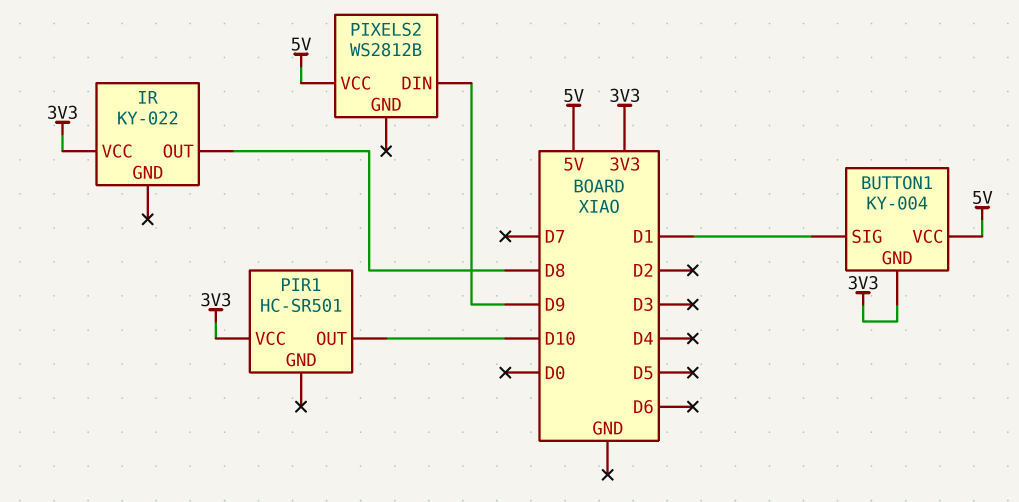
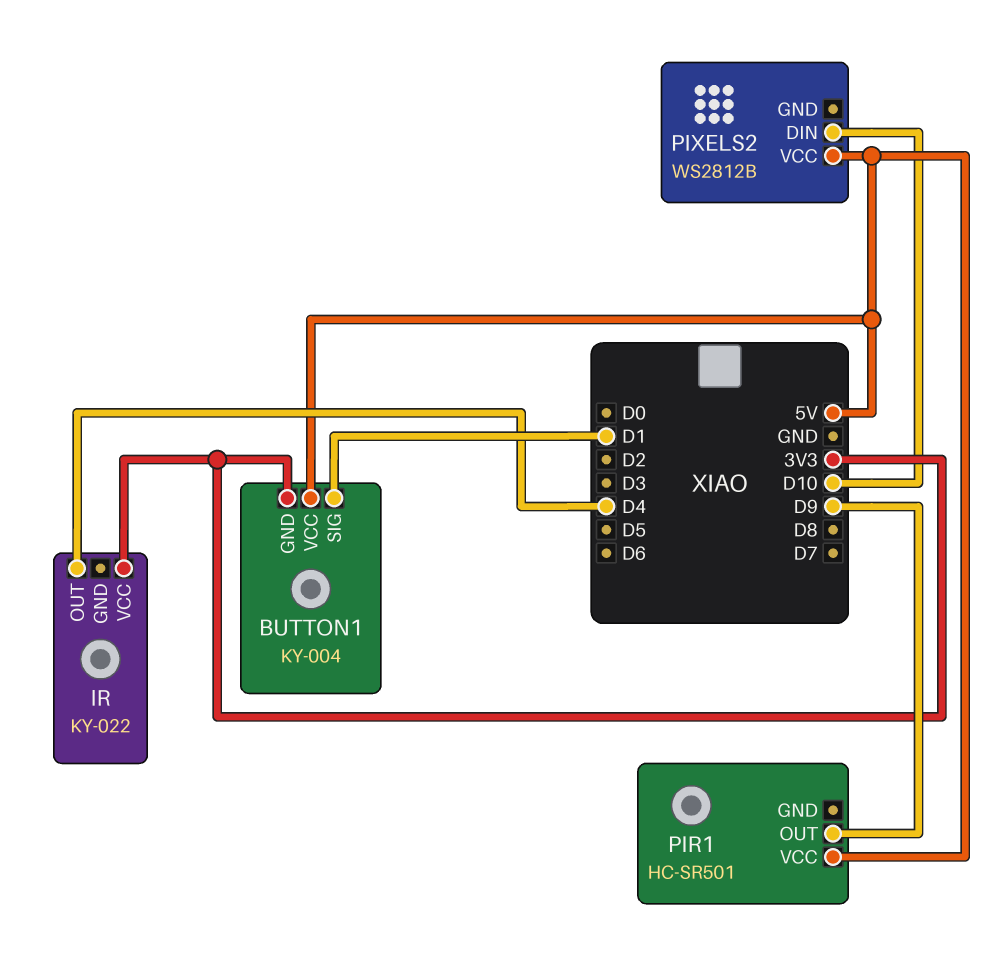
IR pin OUT: D8 -> D4
PIR1 pin OUT: D10 -> D9
PIR1 pin VCC: 3V3 -> 5V
PIXELS2 pin DIN: D9 -> D10

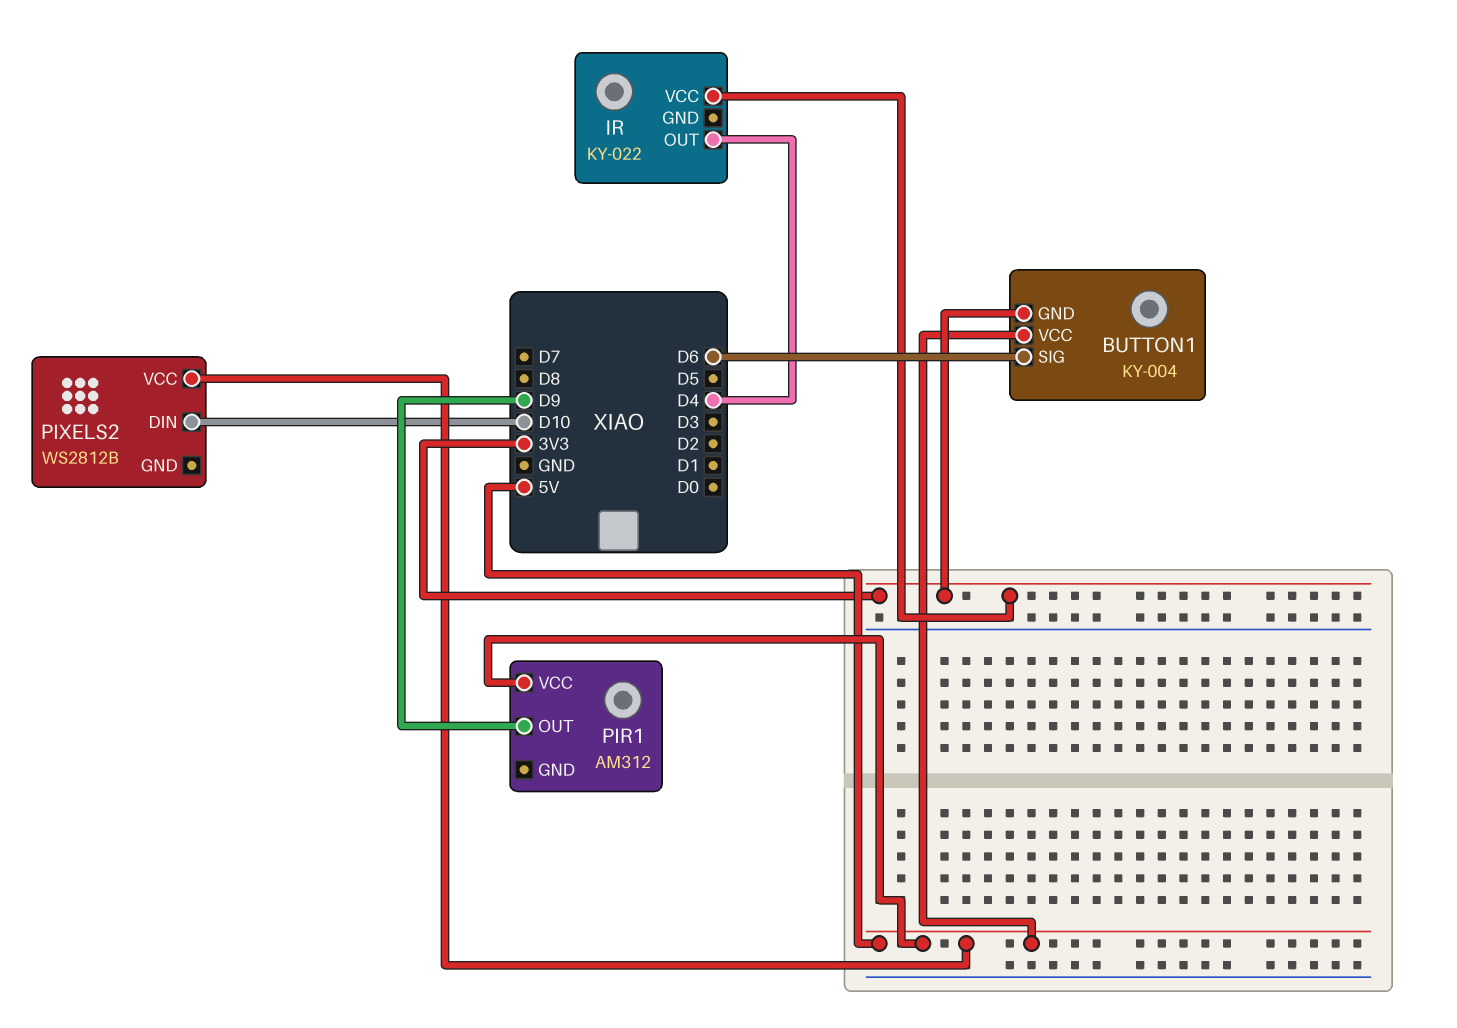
BUTTON1 pin SIG: D1 -> D6
PIR1: HC-SR501 -> AM312

